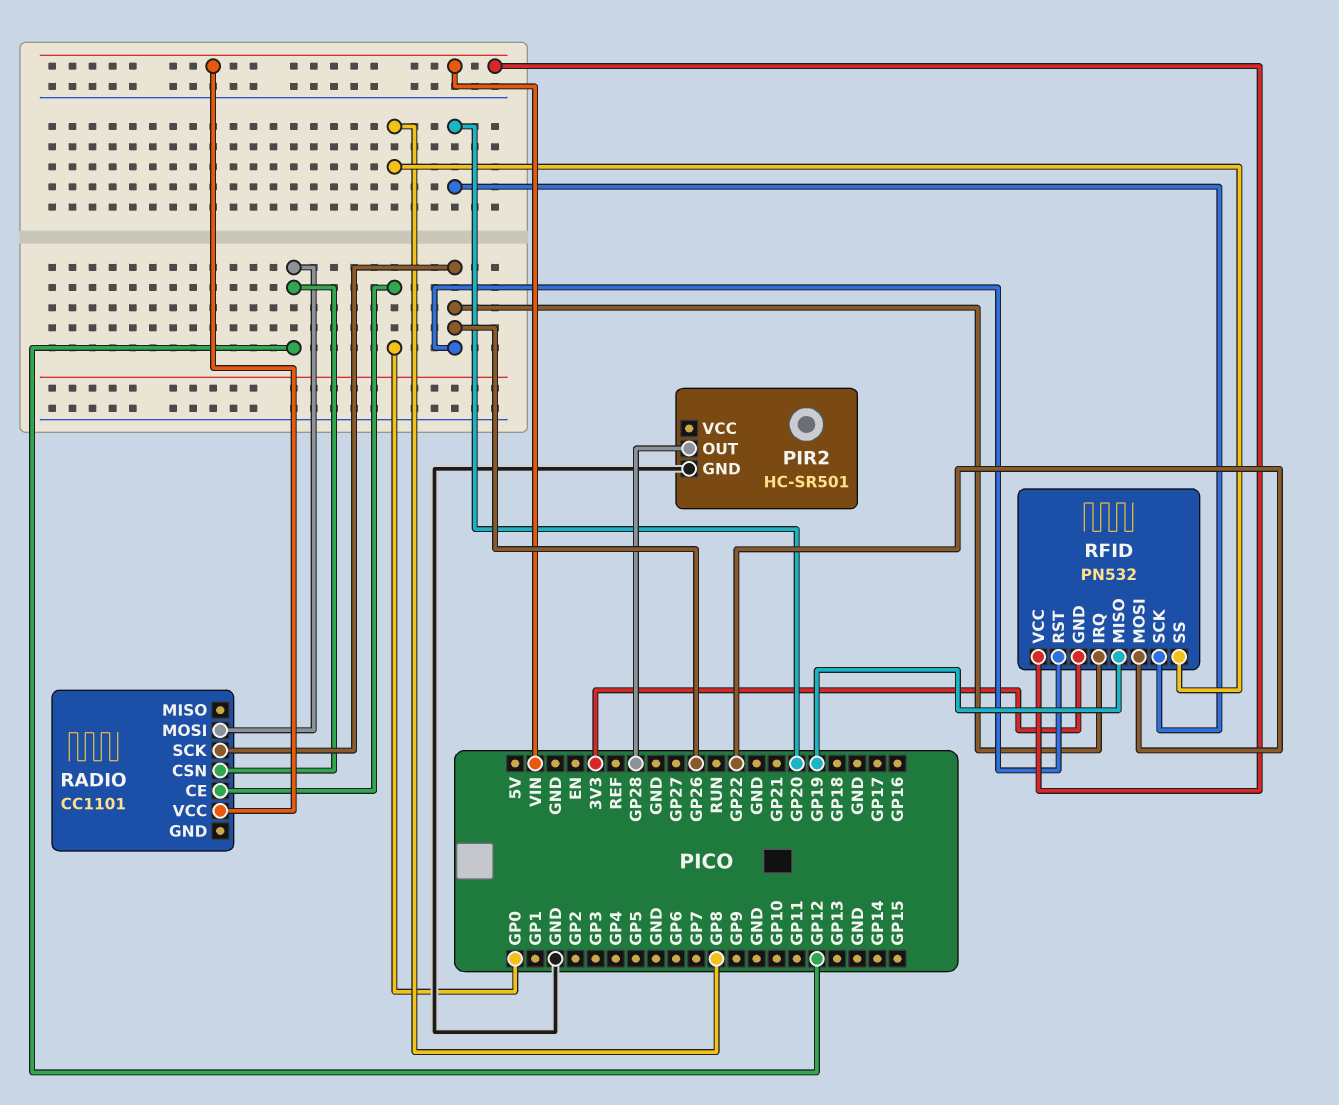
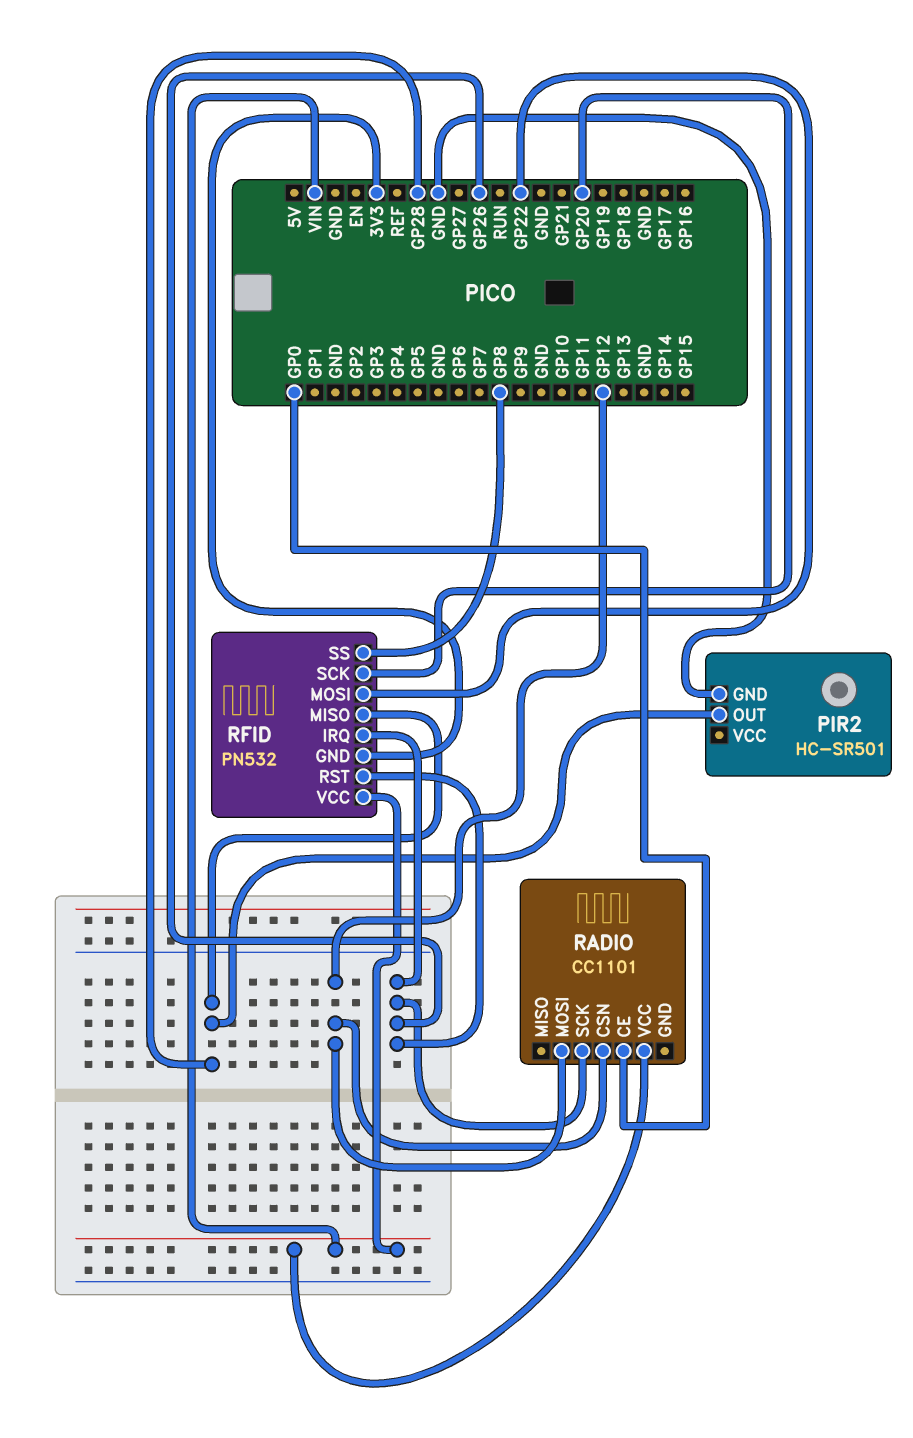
RFID pin MISO: GP19 -> GP28

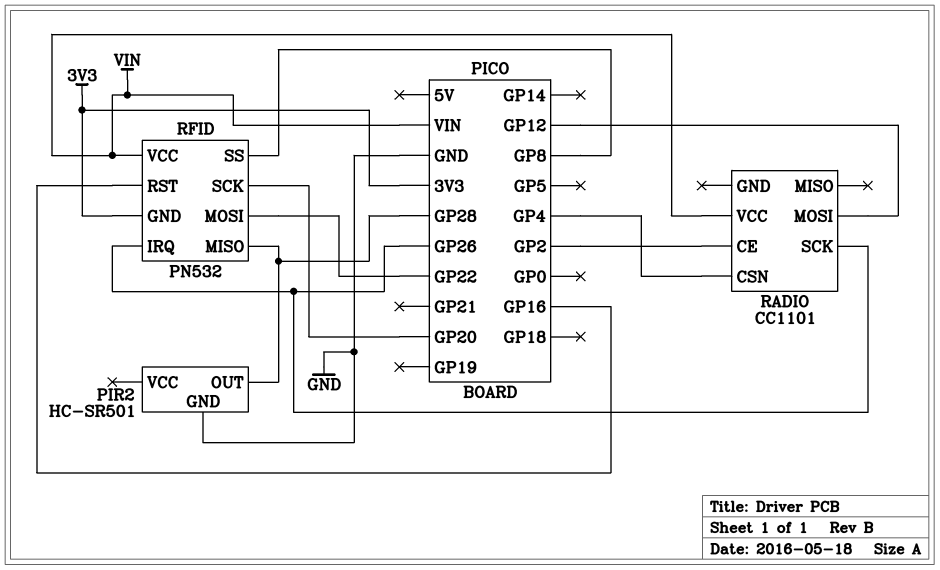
RADIO pin CE: GP0 -> GP2
RADIO pin CSN: GP12 -> GP4
RFID pin RST: GP26 -> GP16

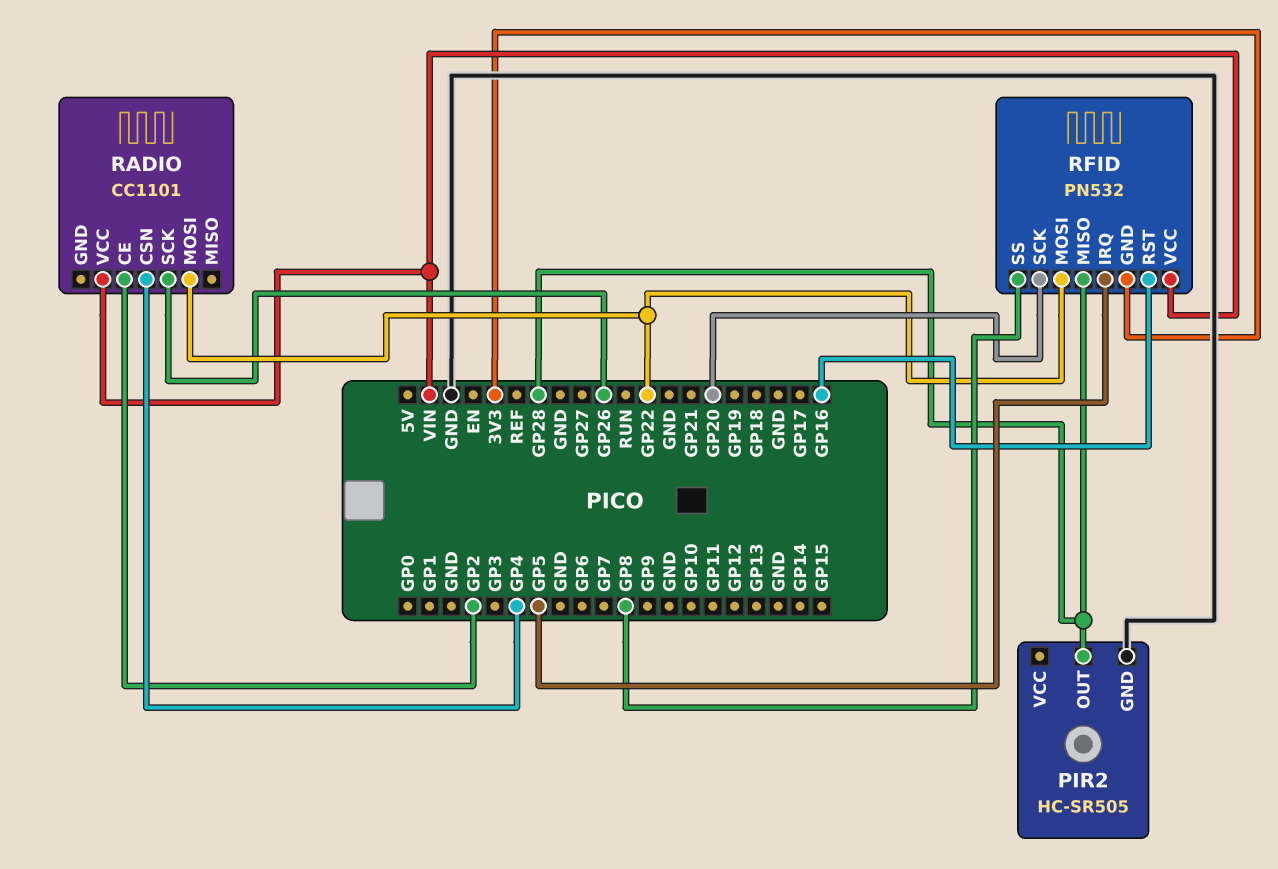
PIR2: HC-SR501 -> HC-SR505
RADIO pin MOSI: GP12 -> GP22
RFID pin IRQ: GP26 -> GP5

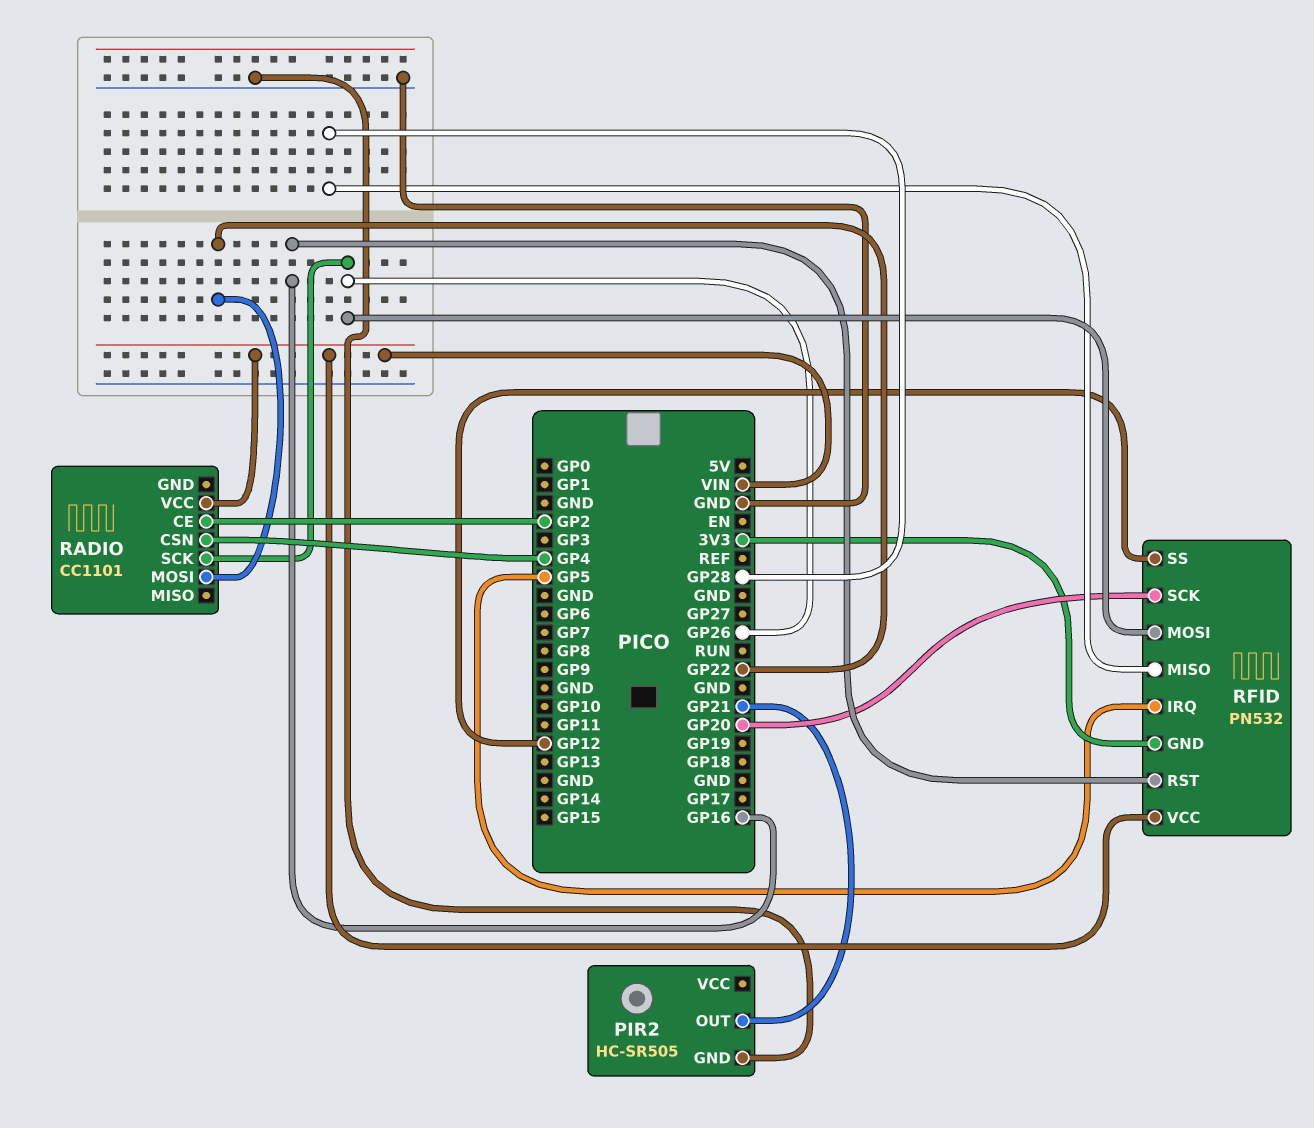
PIR2 pin OUT: GP28 -> GP21
RFID pin MOSI: GP22 -> GP26
RFID pin SS: GP8 -> GP12

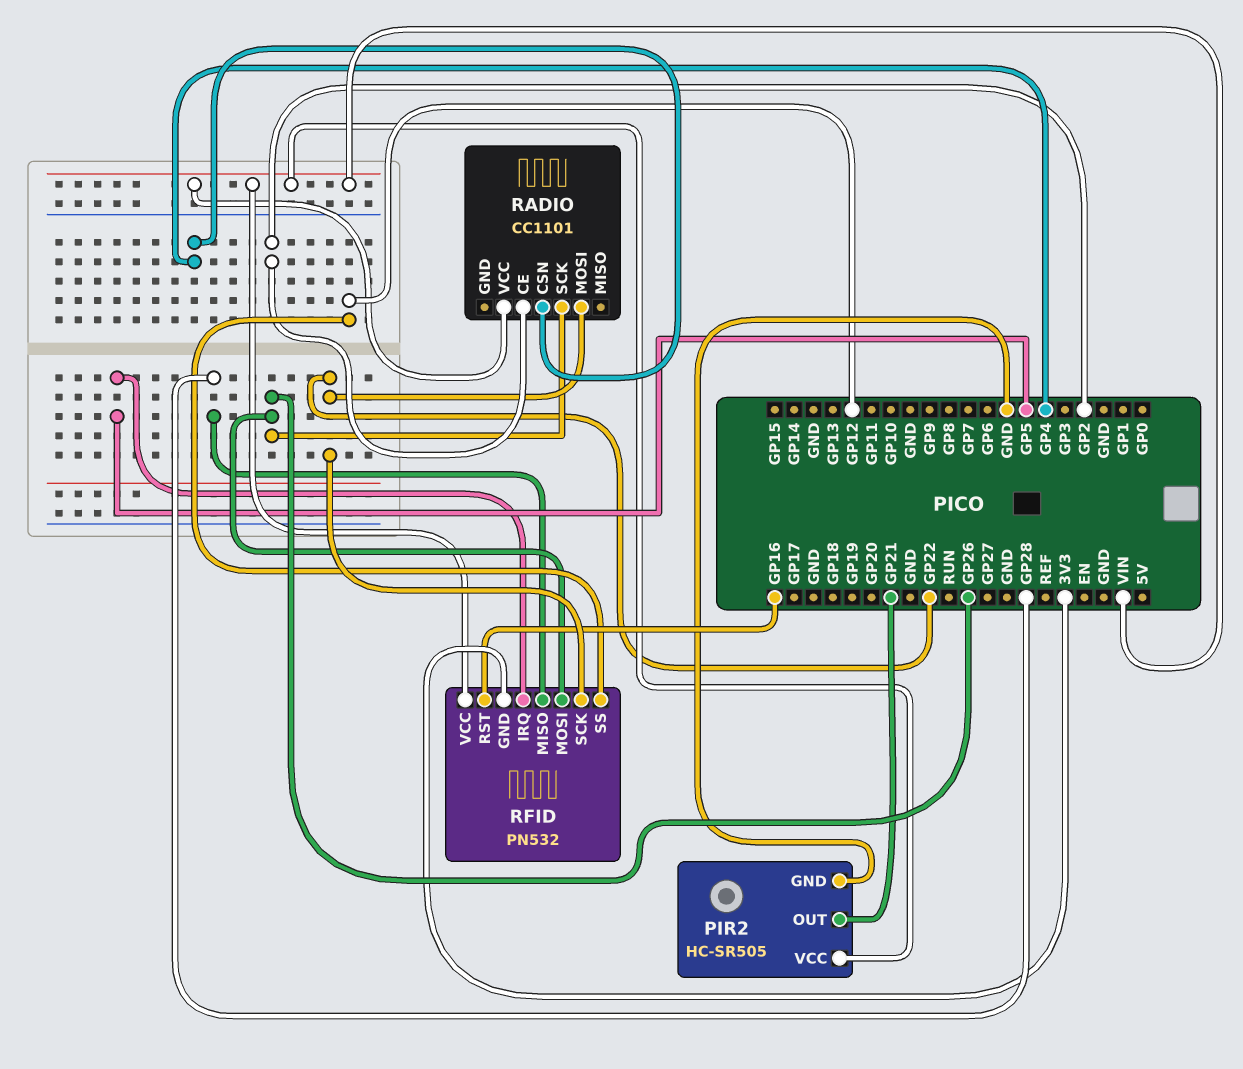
PIR2 pin VCC: none -> VIN
RFID pin SCK: GP20 -> GP22

